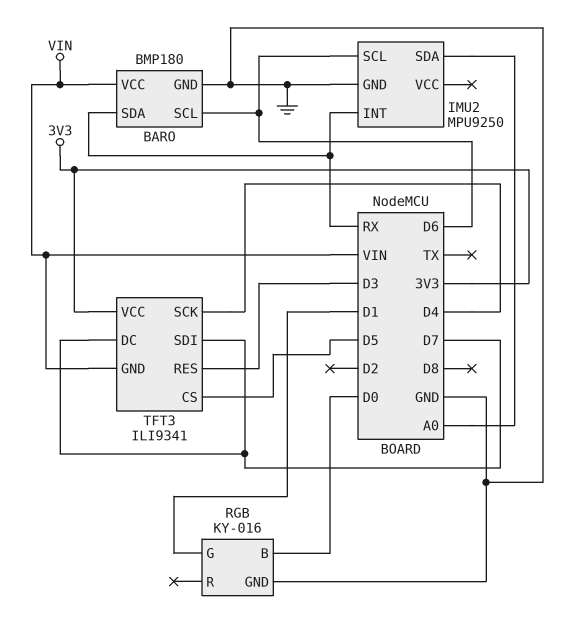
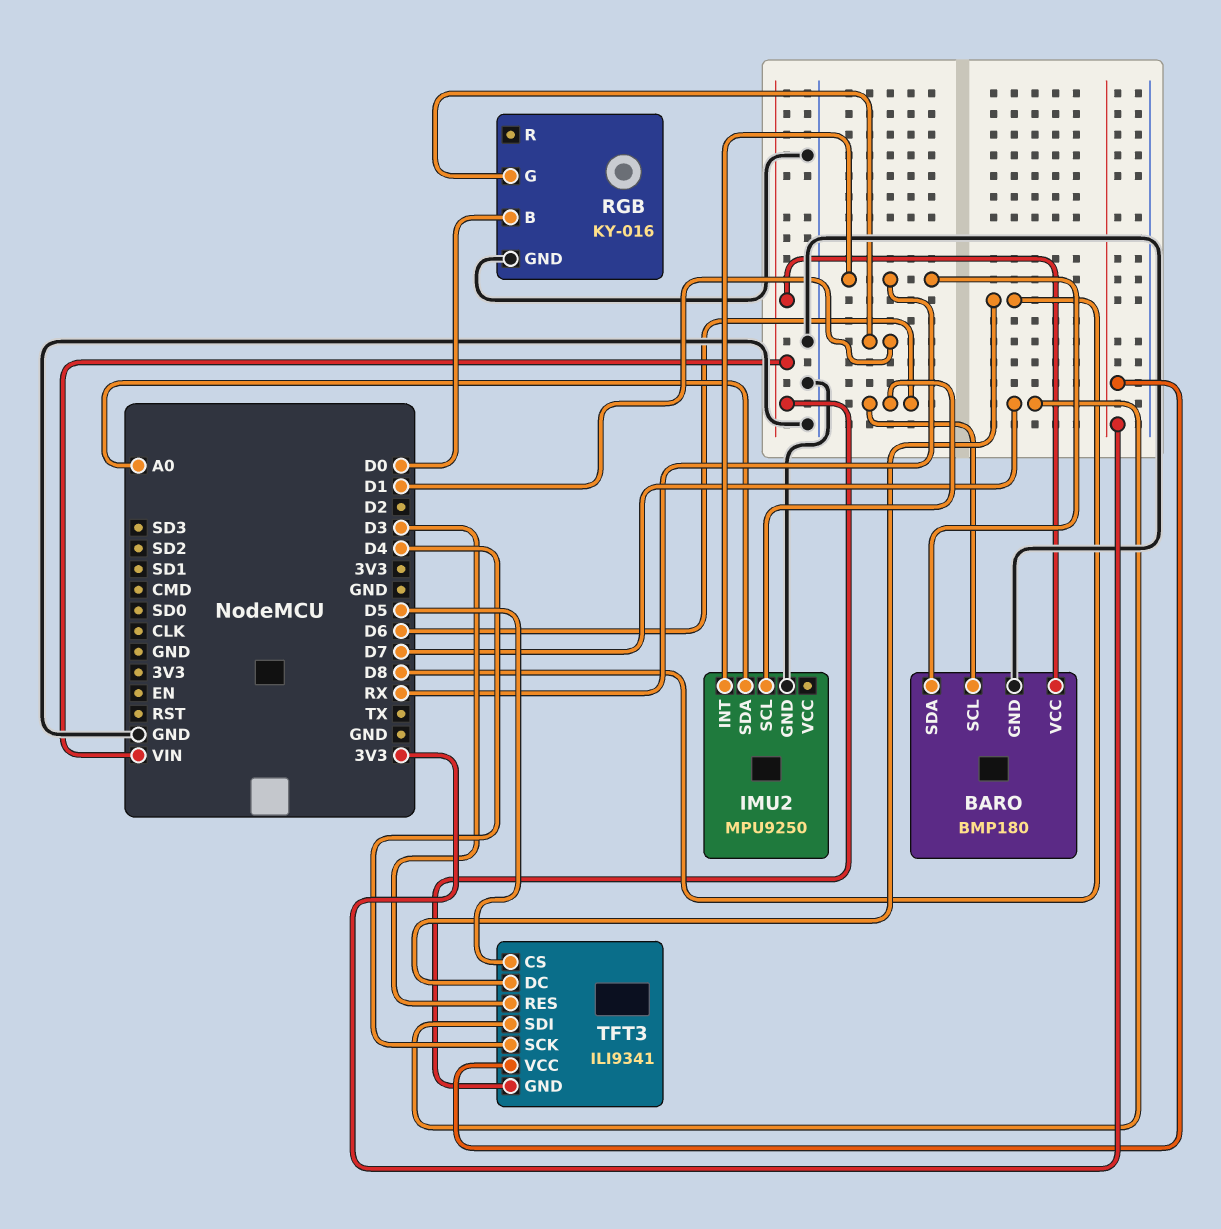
TFT3 pin DC: D7 -> D8

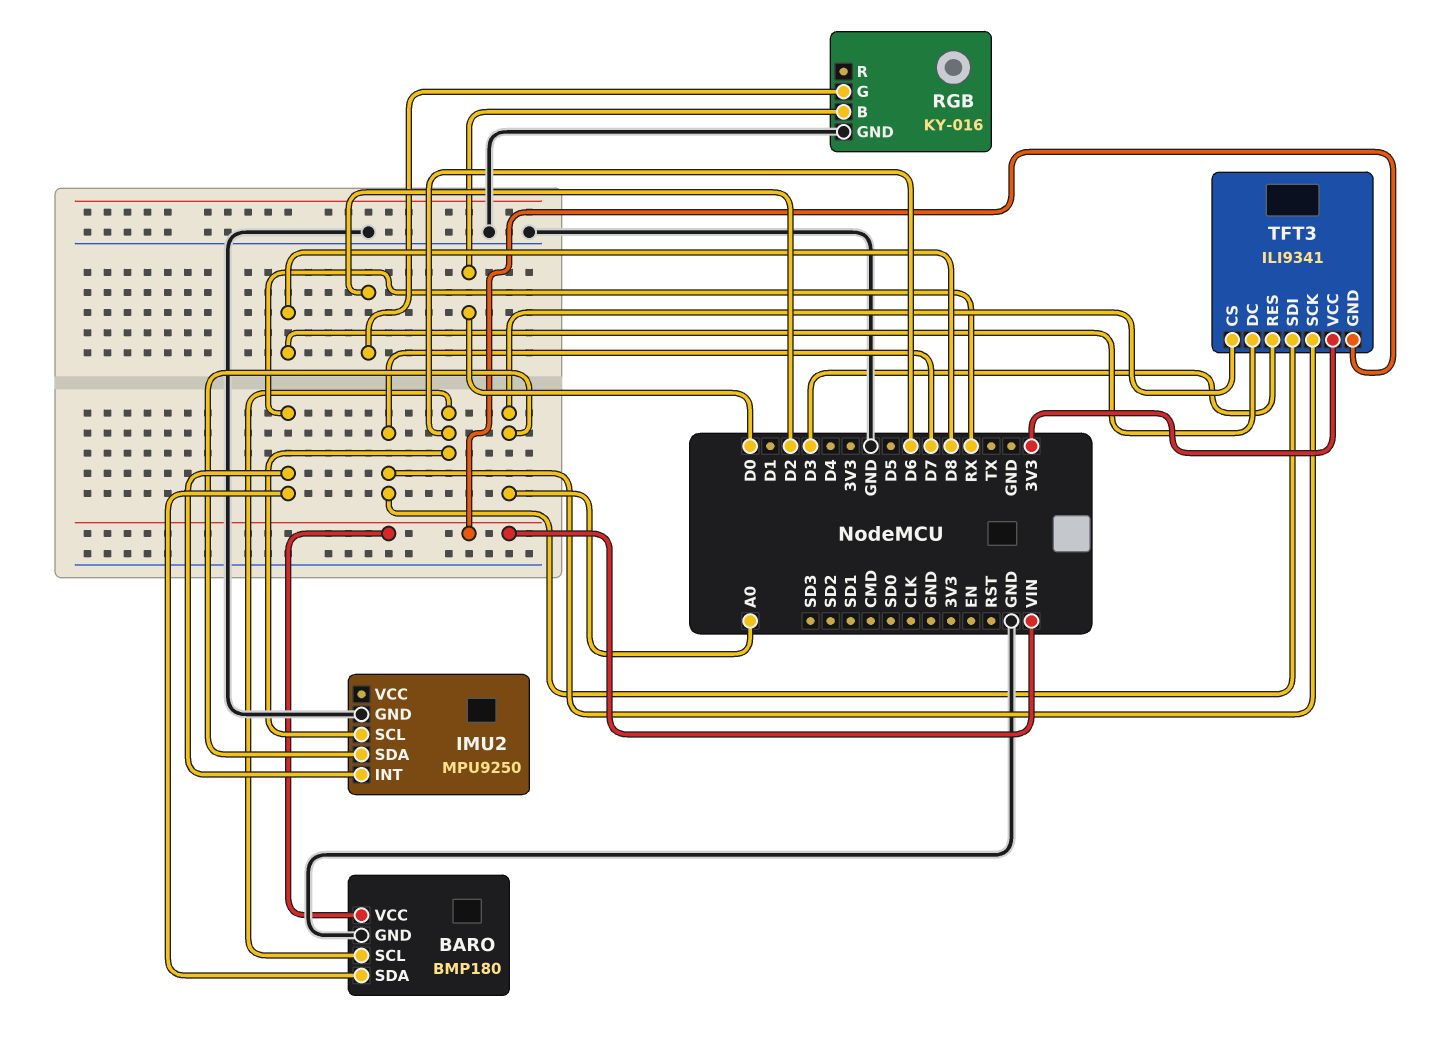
RGB pin G: D1 -> D2
TFT3 pin CS: D5 -> A0
TFT3 pin SCK: D4 -> D7

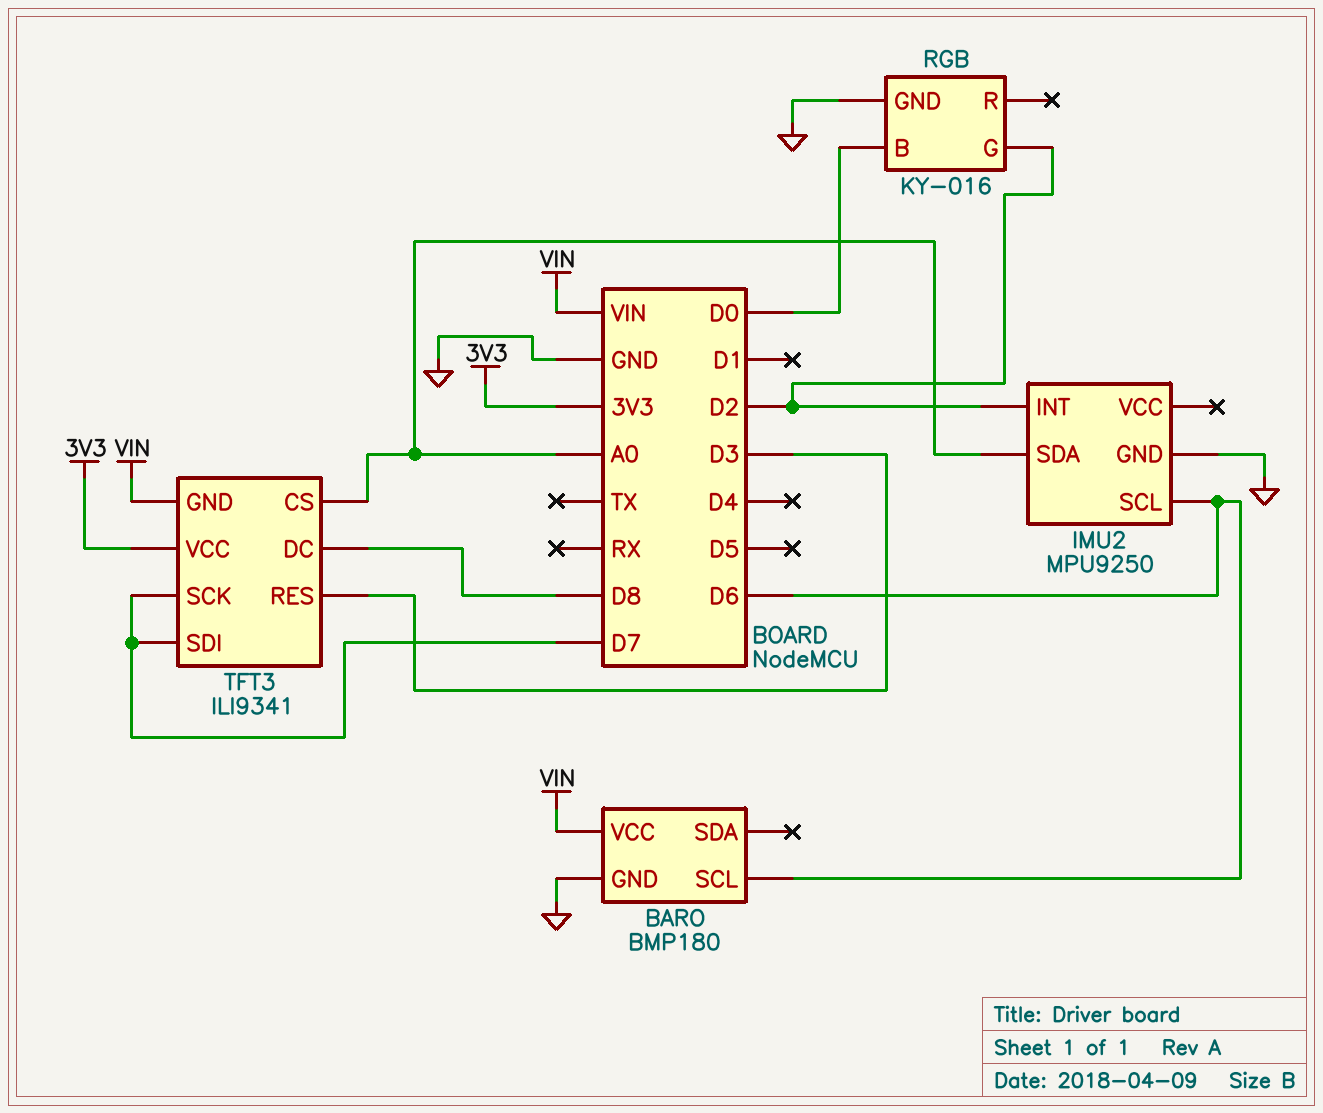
BARO pin SDA: RX -> none
IMU2 pin INT: RX -> D2

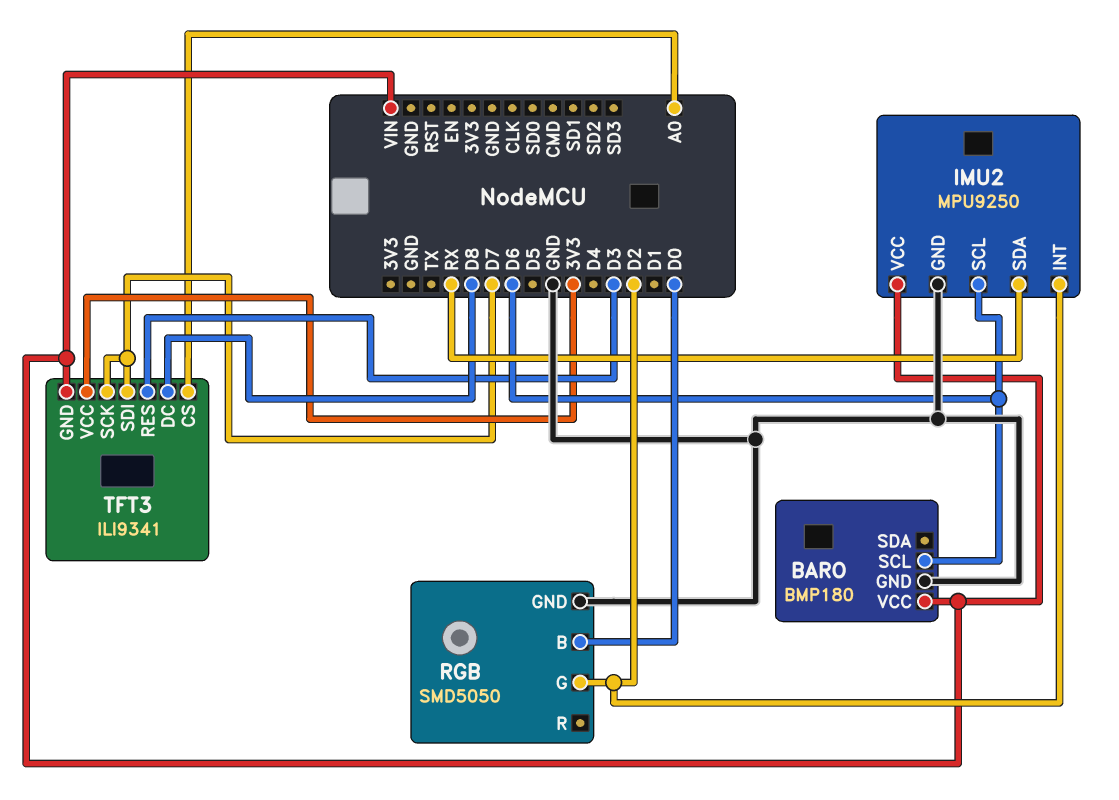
IMU2 pin SDA: A0 -> RX
IMU2 pin VCC: none -> VIN
RGB: KY-016 -> SMD5050

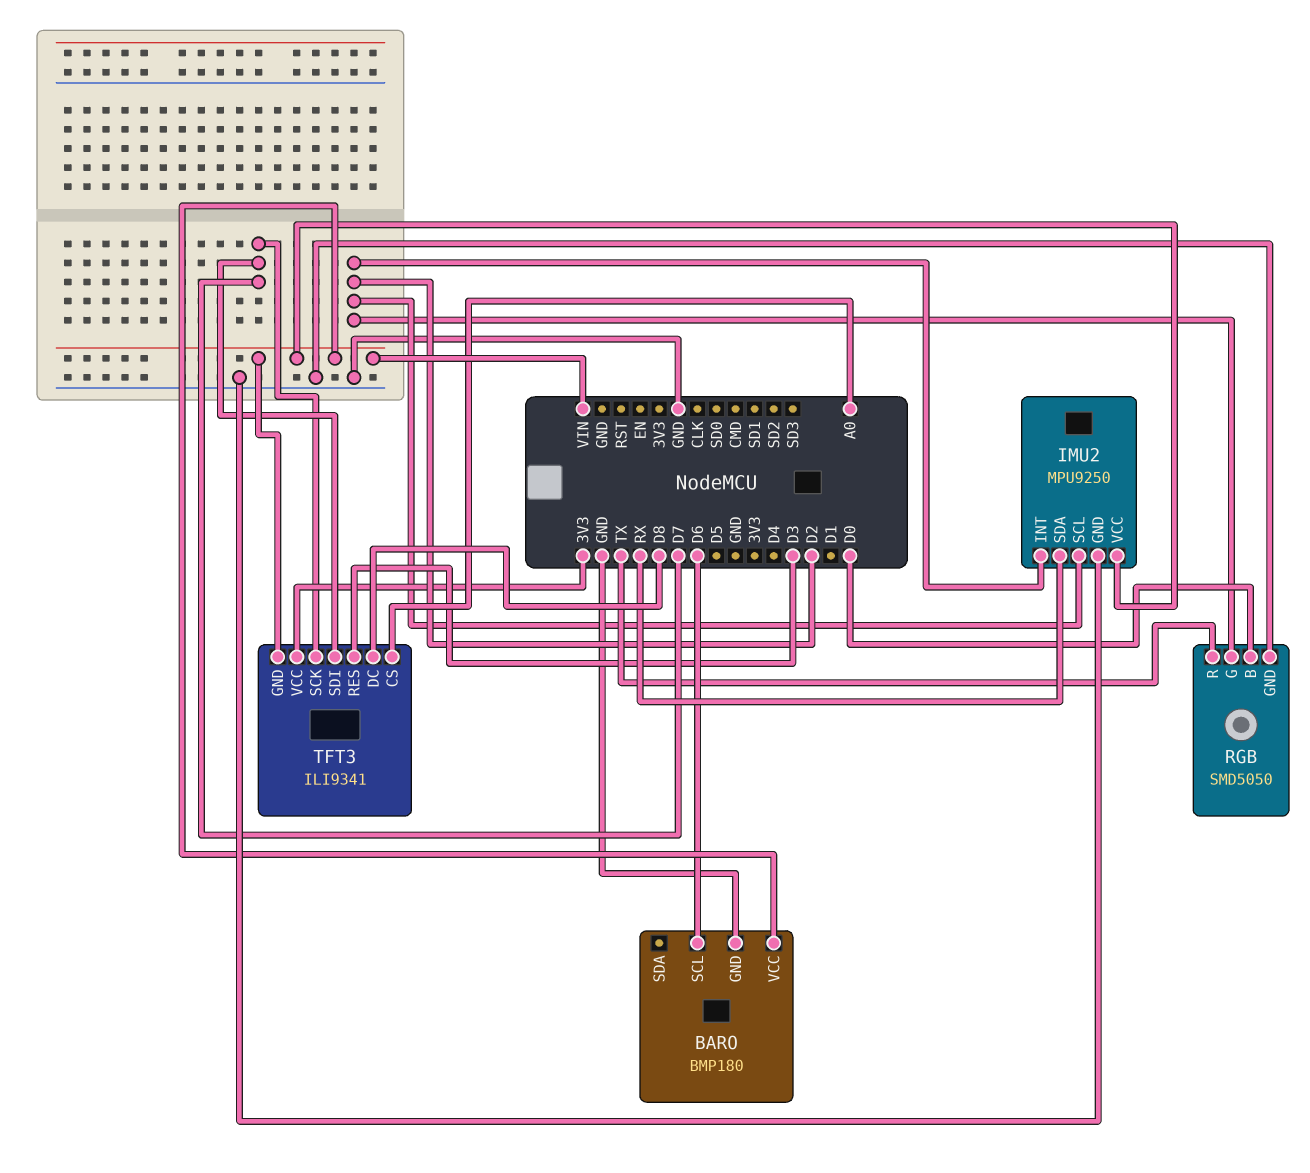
IMU2 pin SCL: D6 -> D2
RGB pin R: none -> TX

